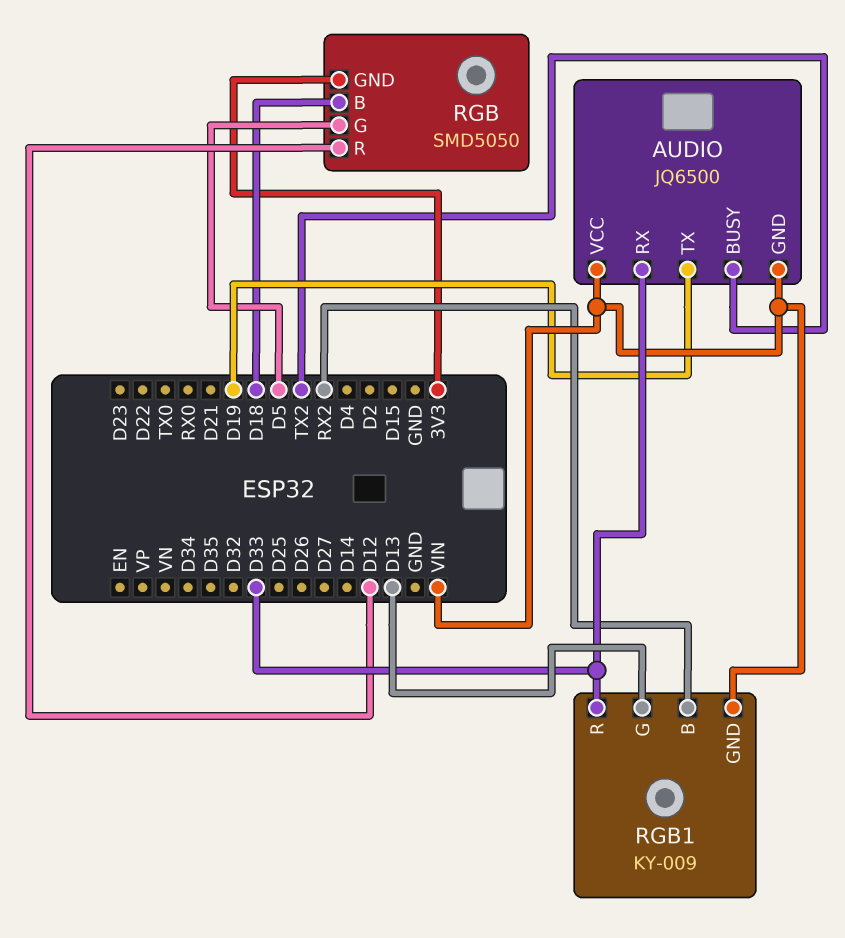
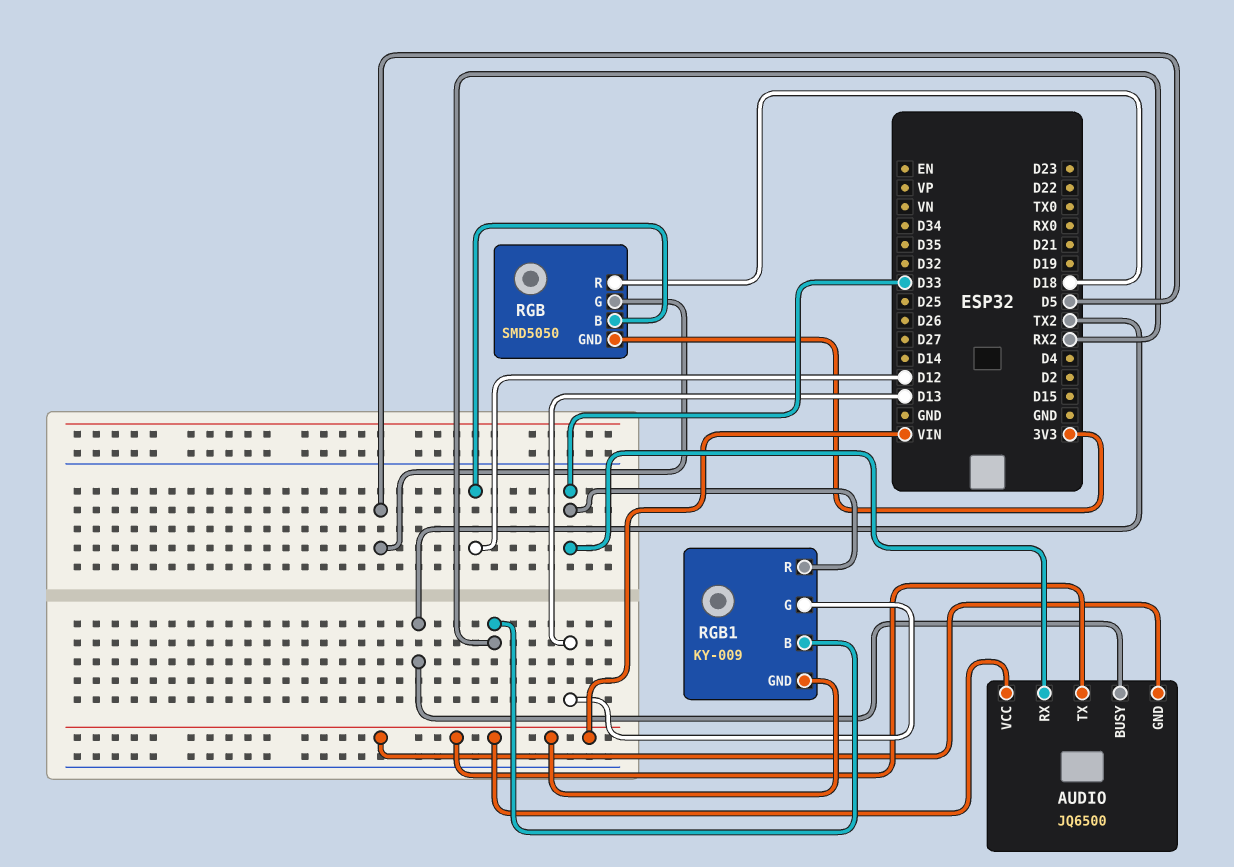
AUDIO pin TX: D19 -> VIN
RGB pin B: D18 -> D12
RGB pin R: D12 -> D18

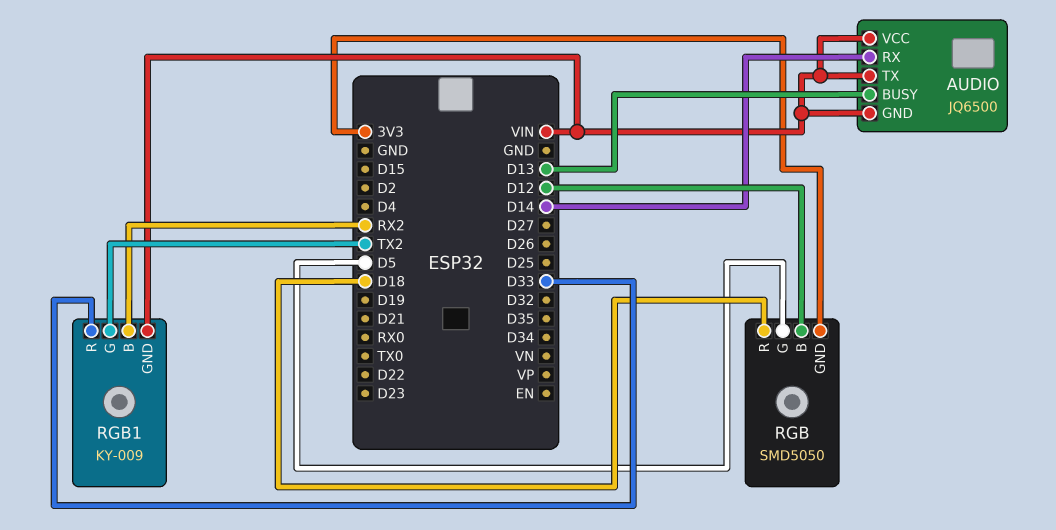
AUDIO pin BUSY: TX2 -> D13
AUDIO pin RX: D33 -> D14
RGB1 pin G: D13 -> TX2

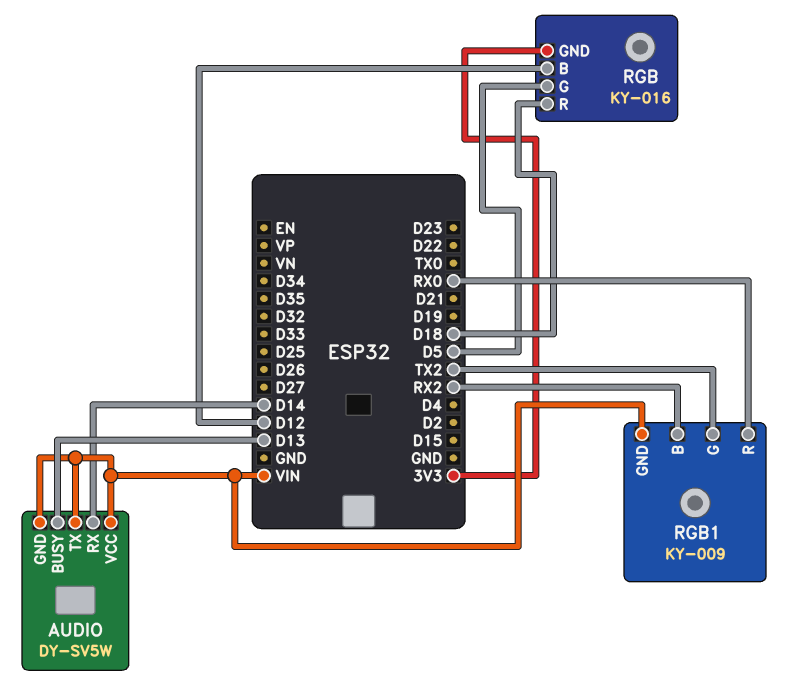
AUDIO: JQ6500 -> DY-SV5W
RGB: SMD5050 -> KY-016
RGB1 pin R: D33 -> RX0

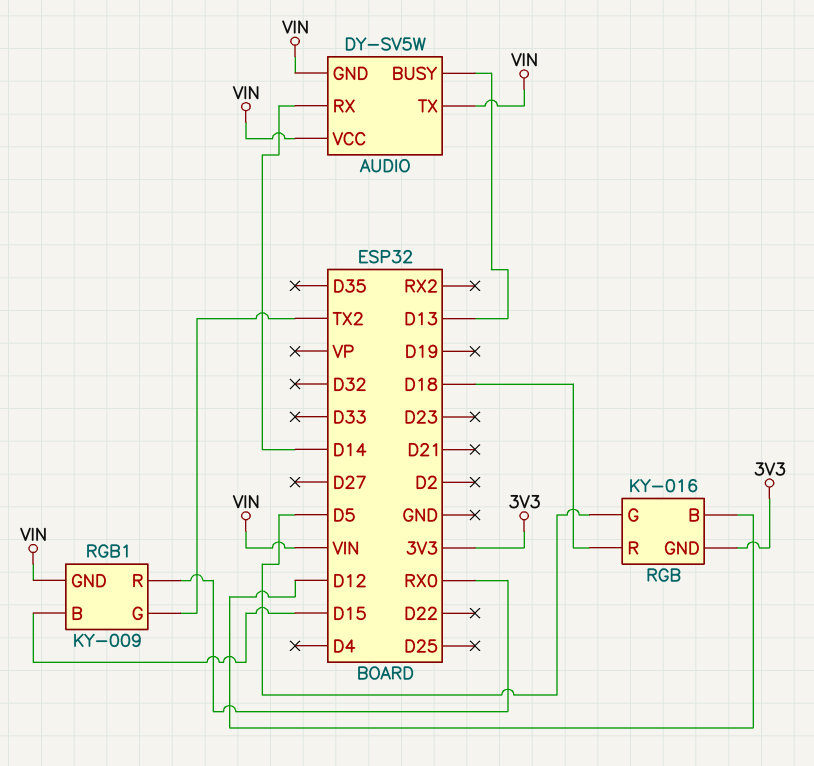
RGB1 pin B: RX2 -> D15

